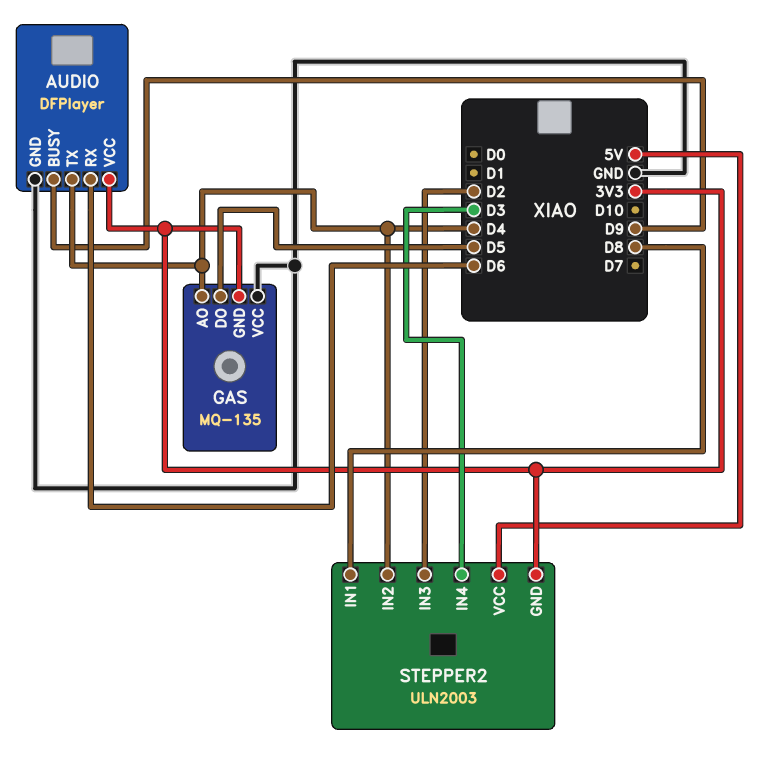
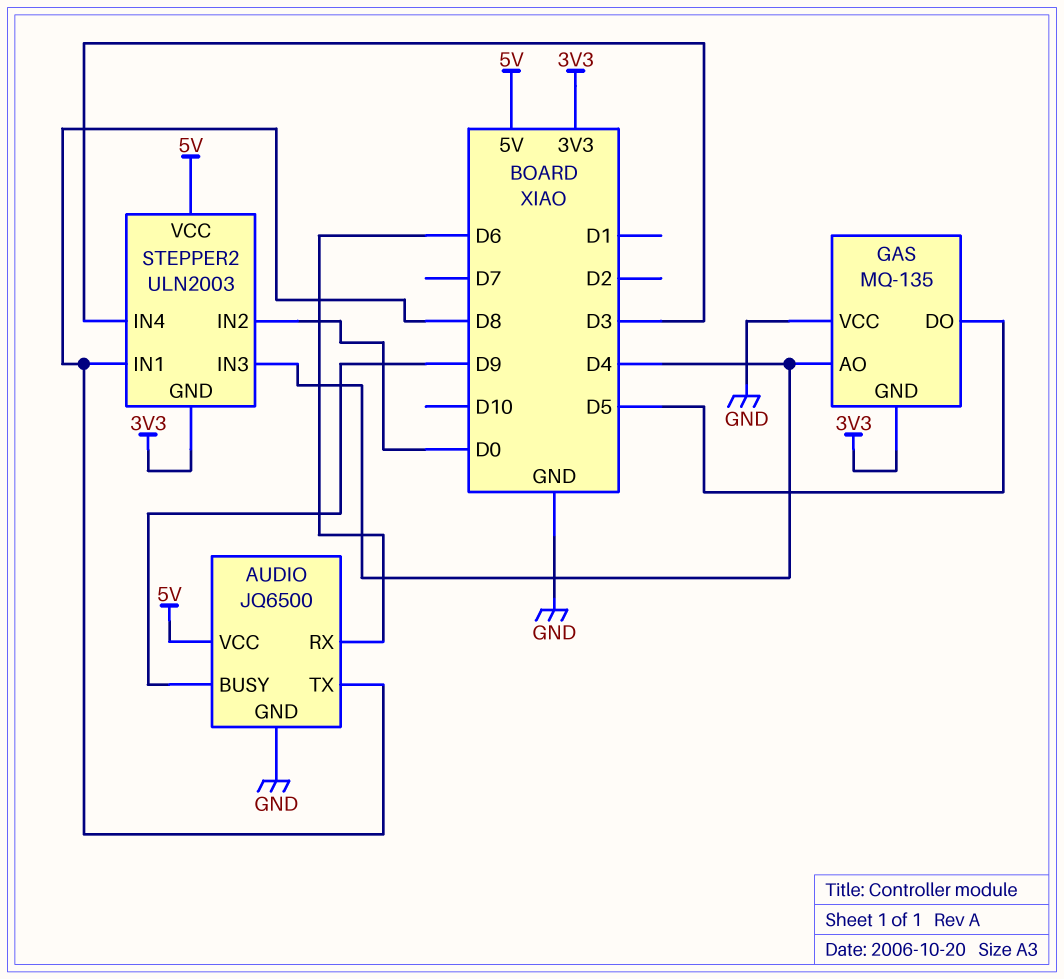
AUDIO: DFPlayer -> JQ6500
AUDIO pin TX: D4 -> D8
AUDIO pin VCC: 3V3 -> 5V
STEPPER2 pin IN2: D4 -> D0
STEPPER2 pin IN3: D2 -> D4

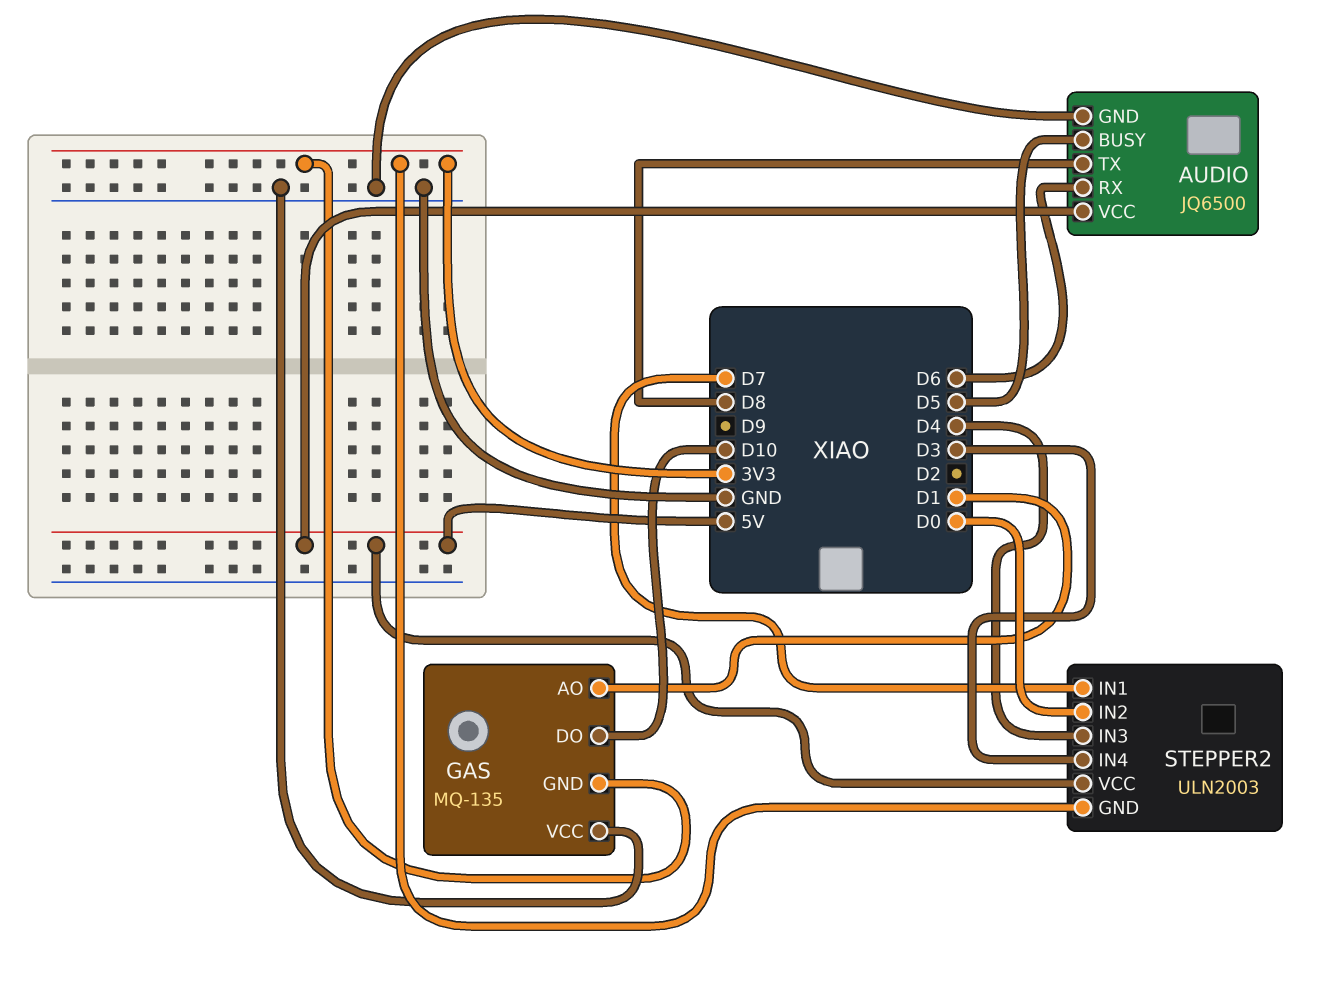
AUDIO pin BUSY: D9 -> D5
GAS pin AO: D4 -> D1
GAS pin DO: D5 -> D10
STEPPER2 pin IN1: D8 -> D7

